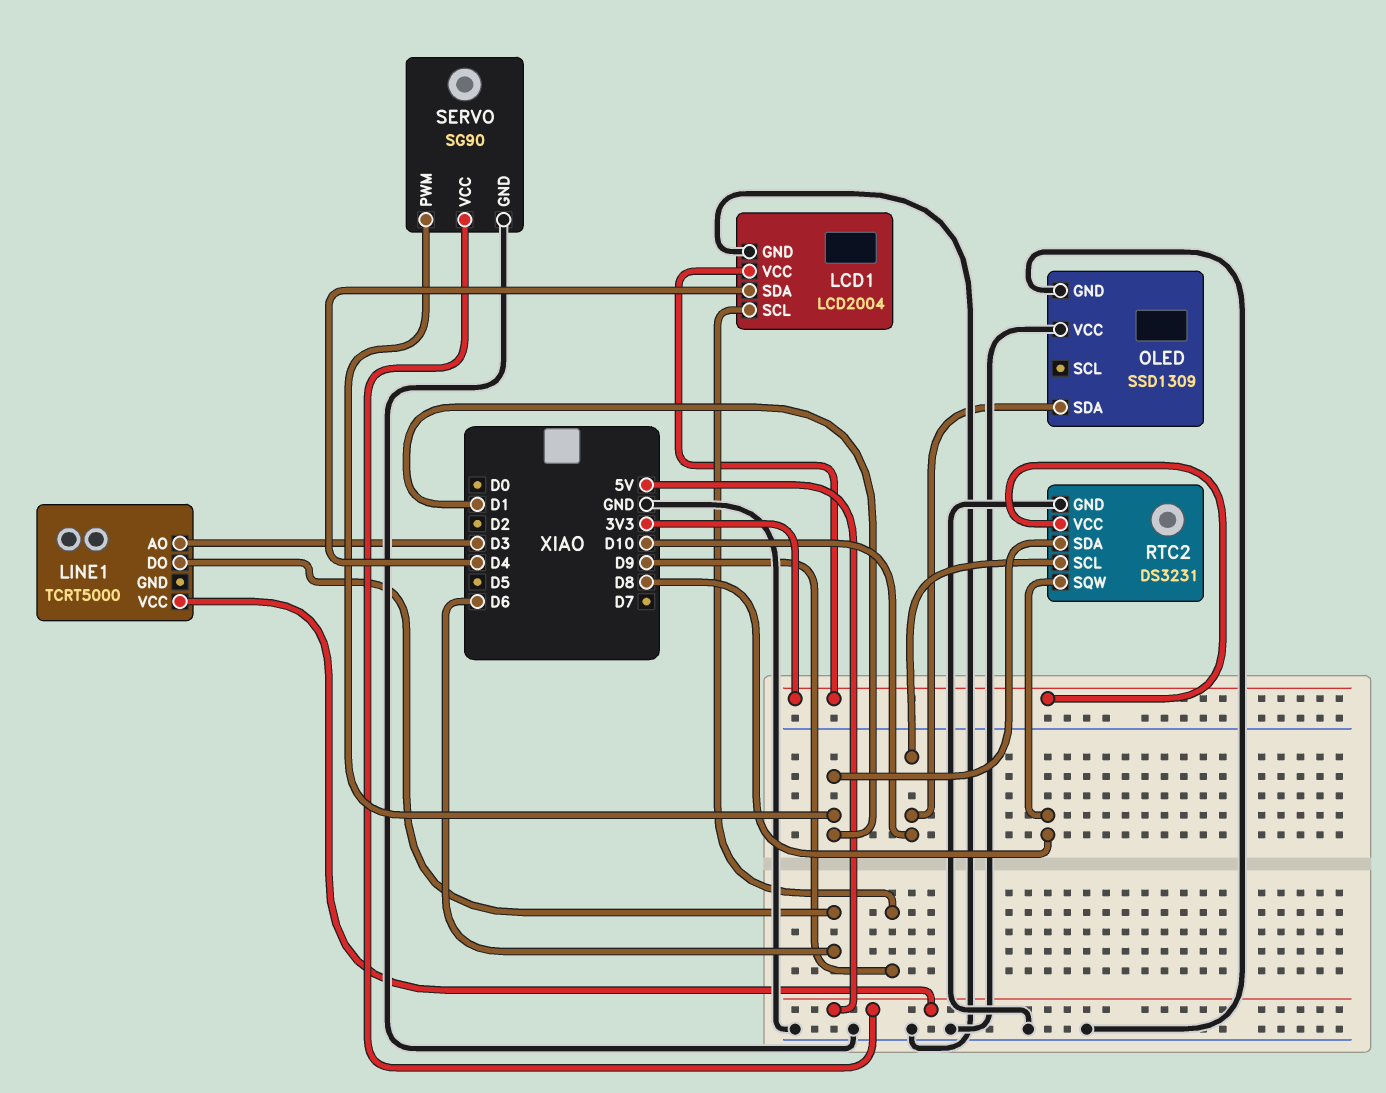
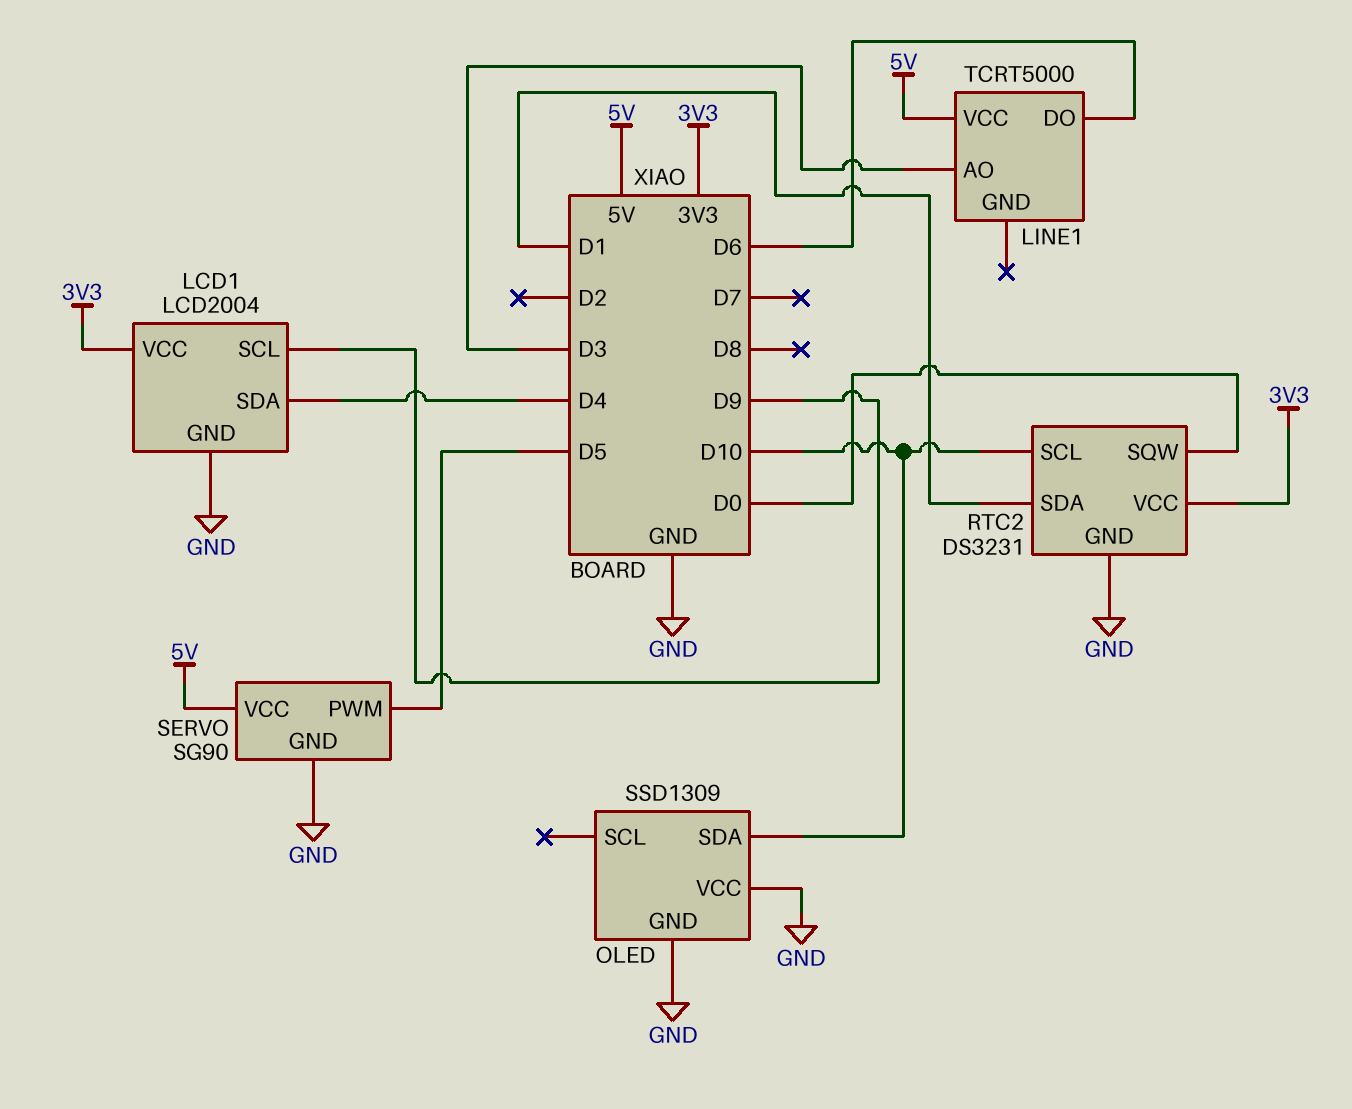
RTC2 pin SQW: D8 -> D0
SERVO pin PWM: D1 -> D5

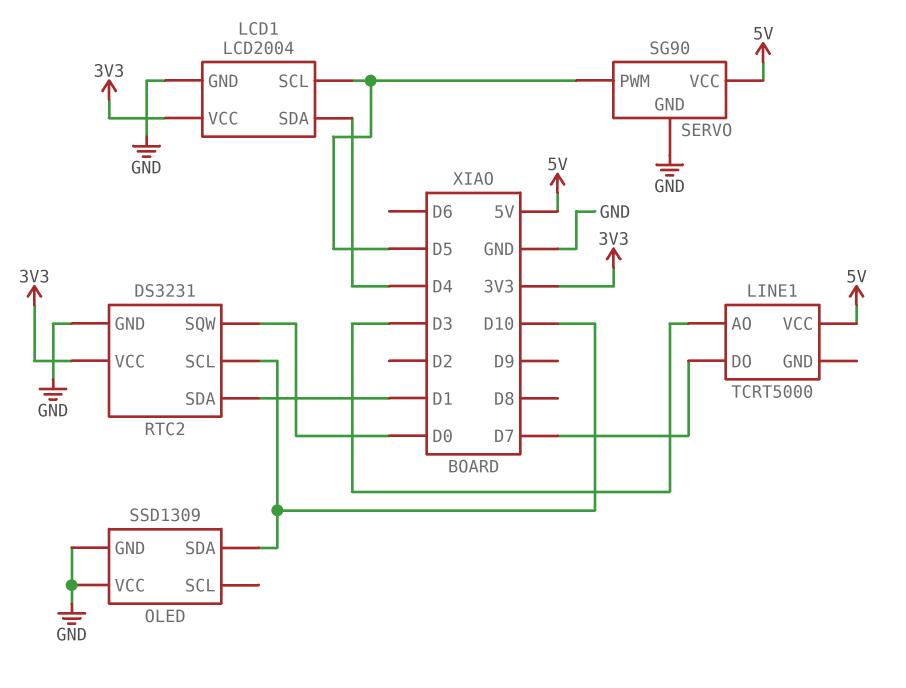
LCD1 pin SCL: D9 -> D5
LINE1 pin DO: D6 -> D7

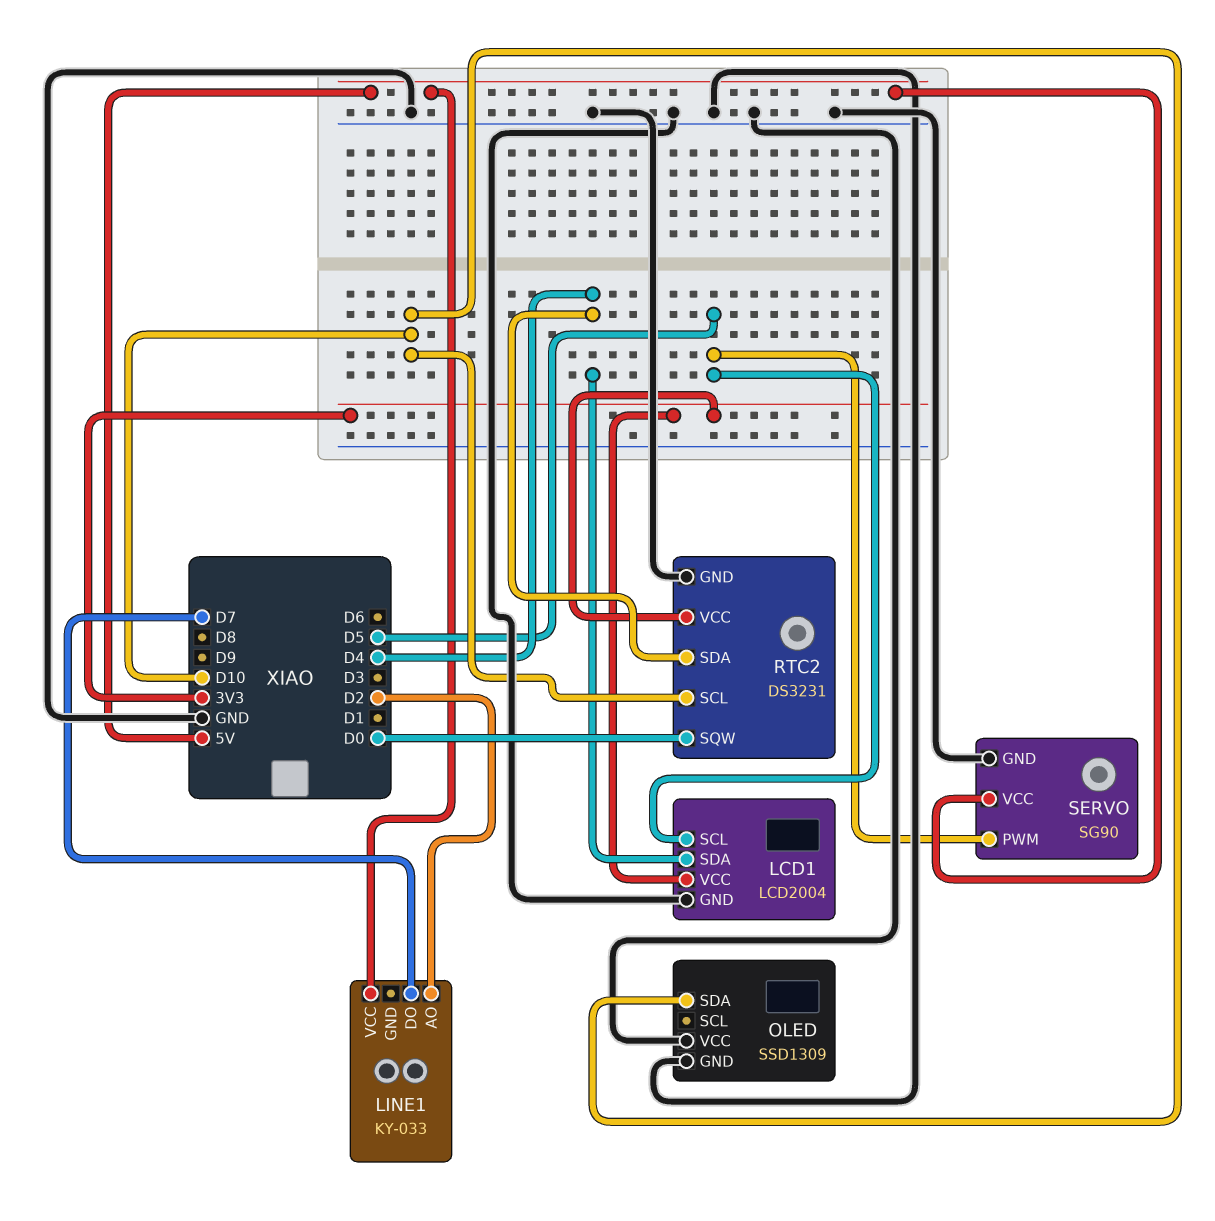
LINE1: TCRT5000 -> KY-033
LINE1 pin AO: D3 -> D2
RTC2 pin SDA: D1 -> D4

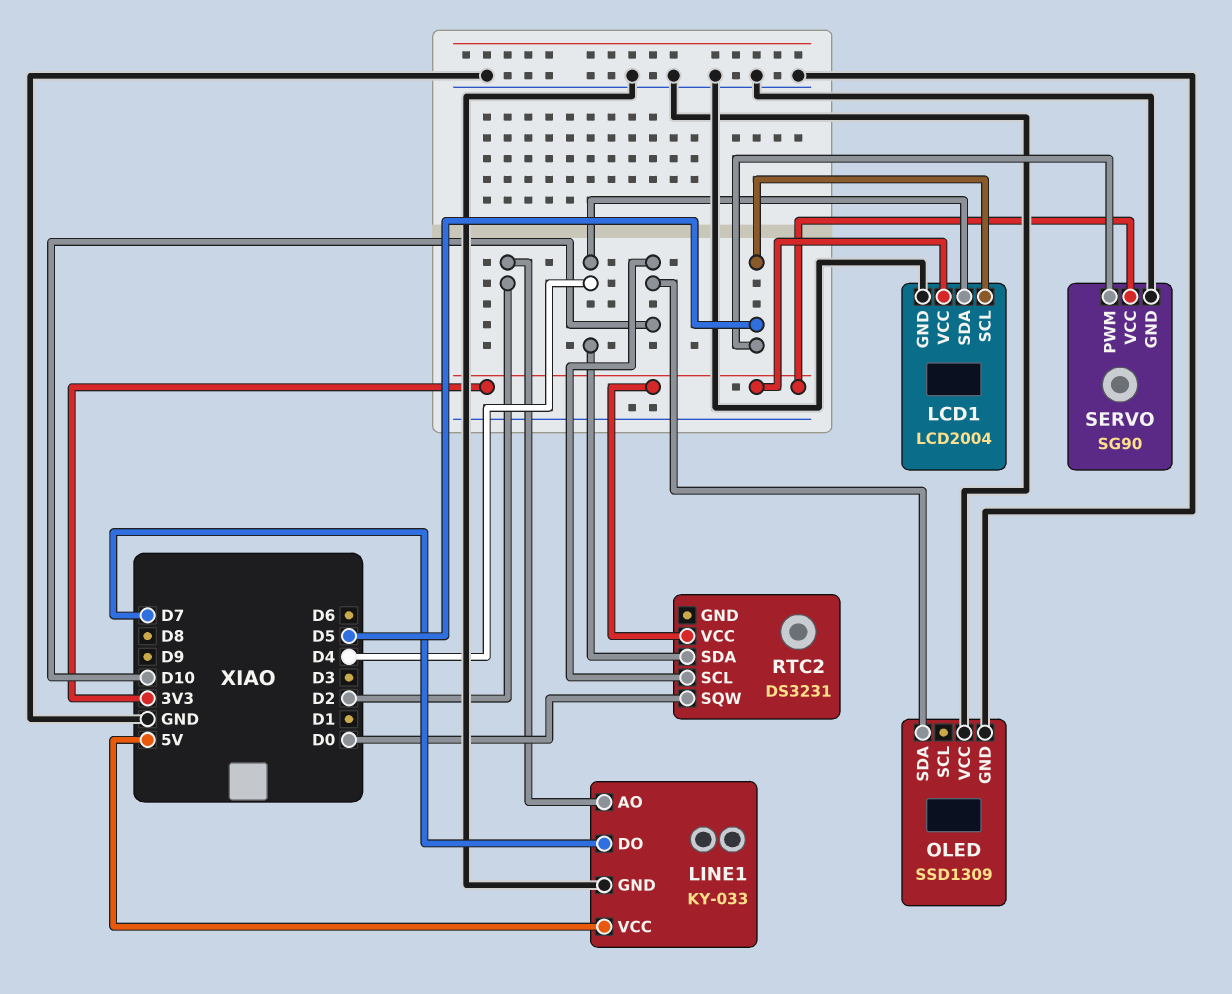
LINE1 pin GND: none -> GND
RTC2 pin GND: GND -> none
SERVO pin VCC: 5V -> 3V3

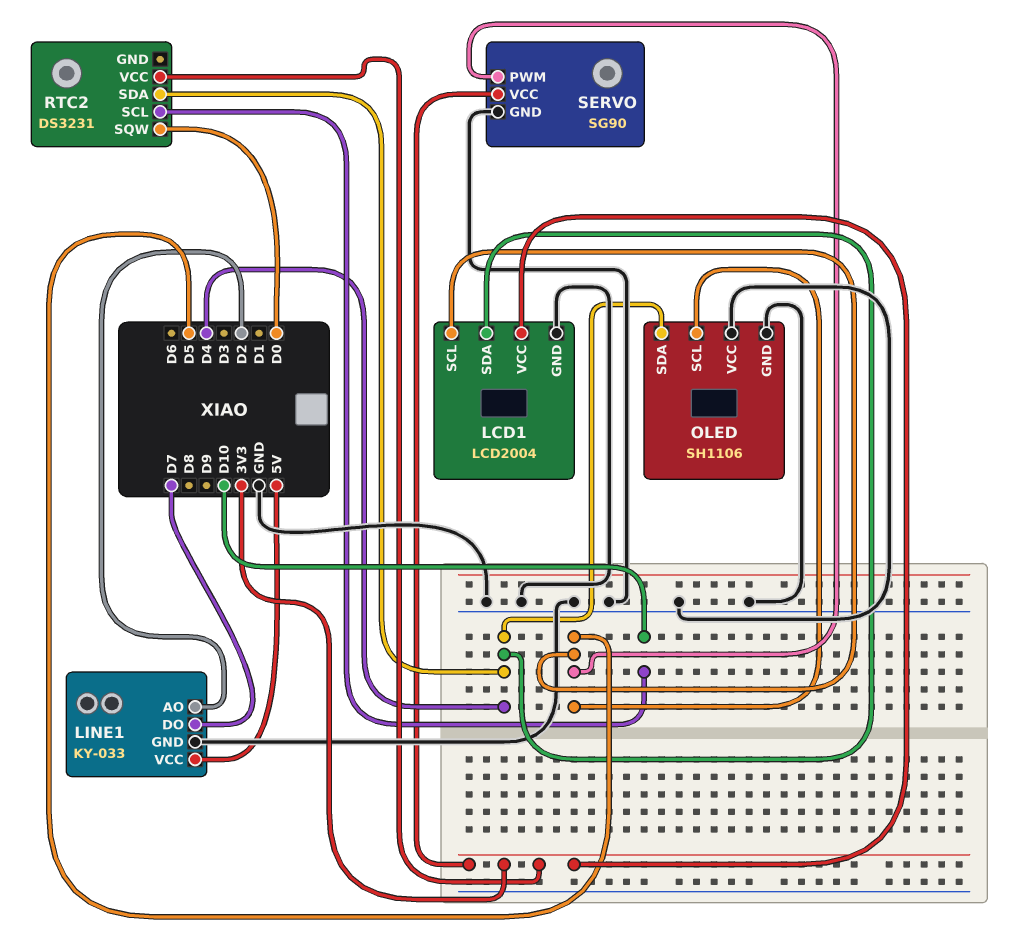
OLED: SSD1309 -> SH1106
OLED pin SCL: none -> D5
OLED pin SDA: D10 -> D4

